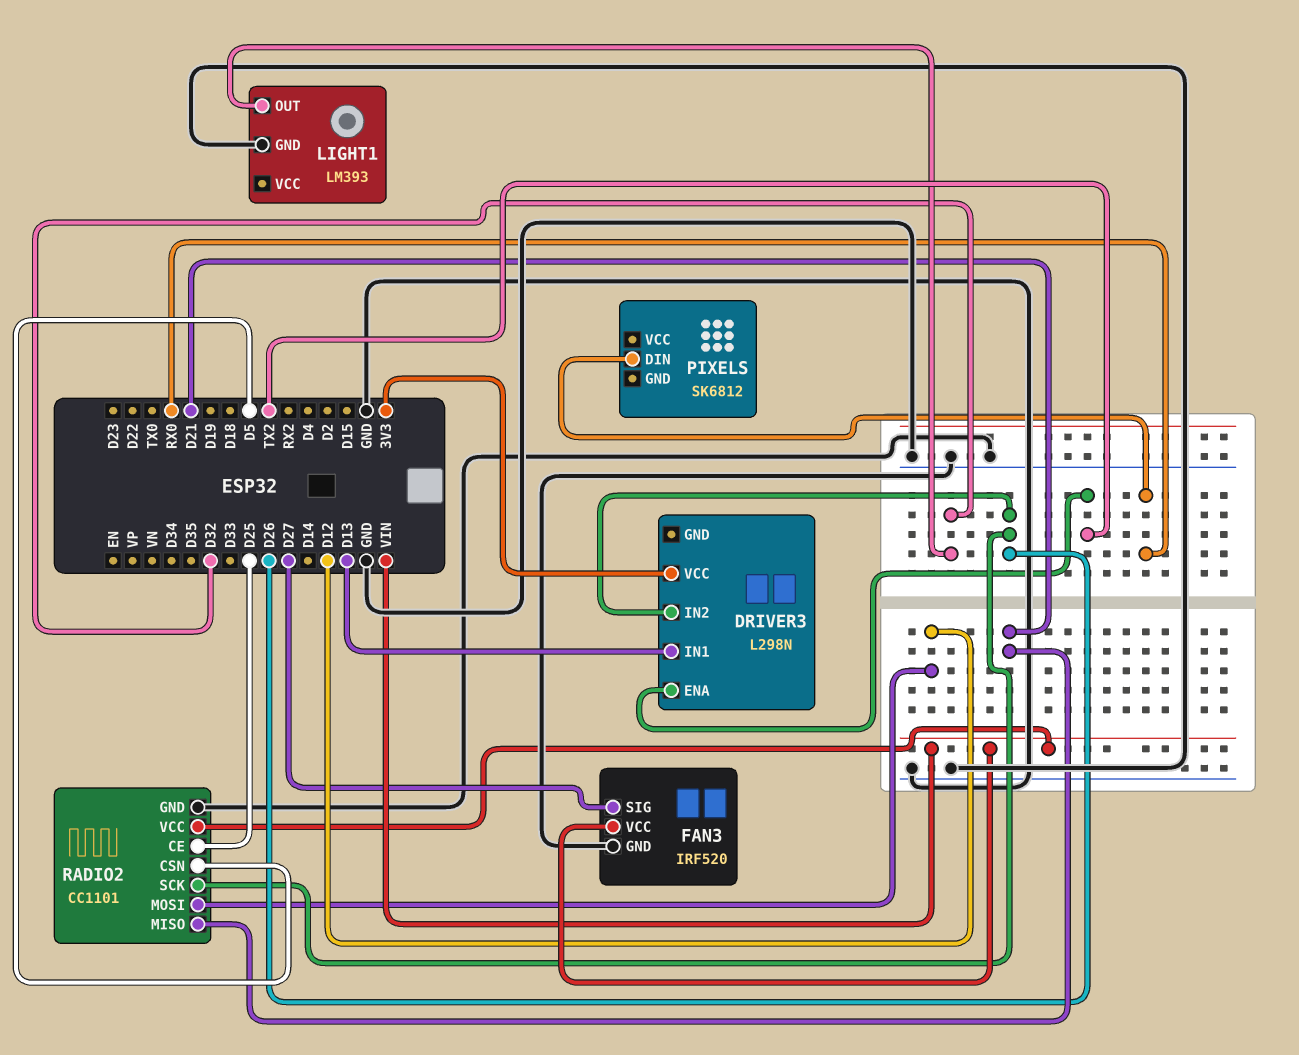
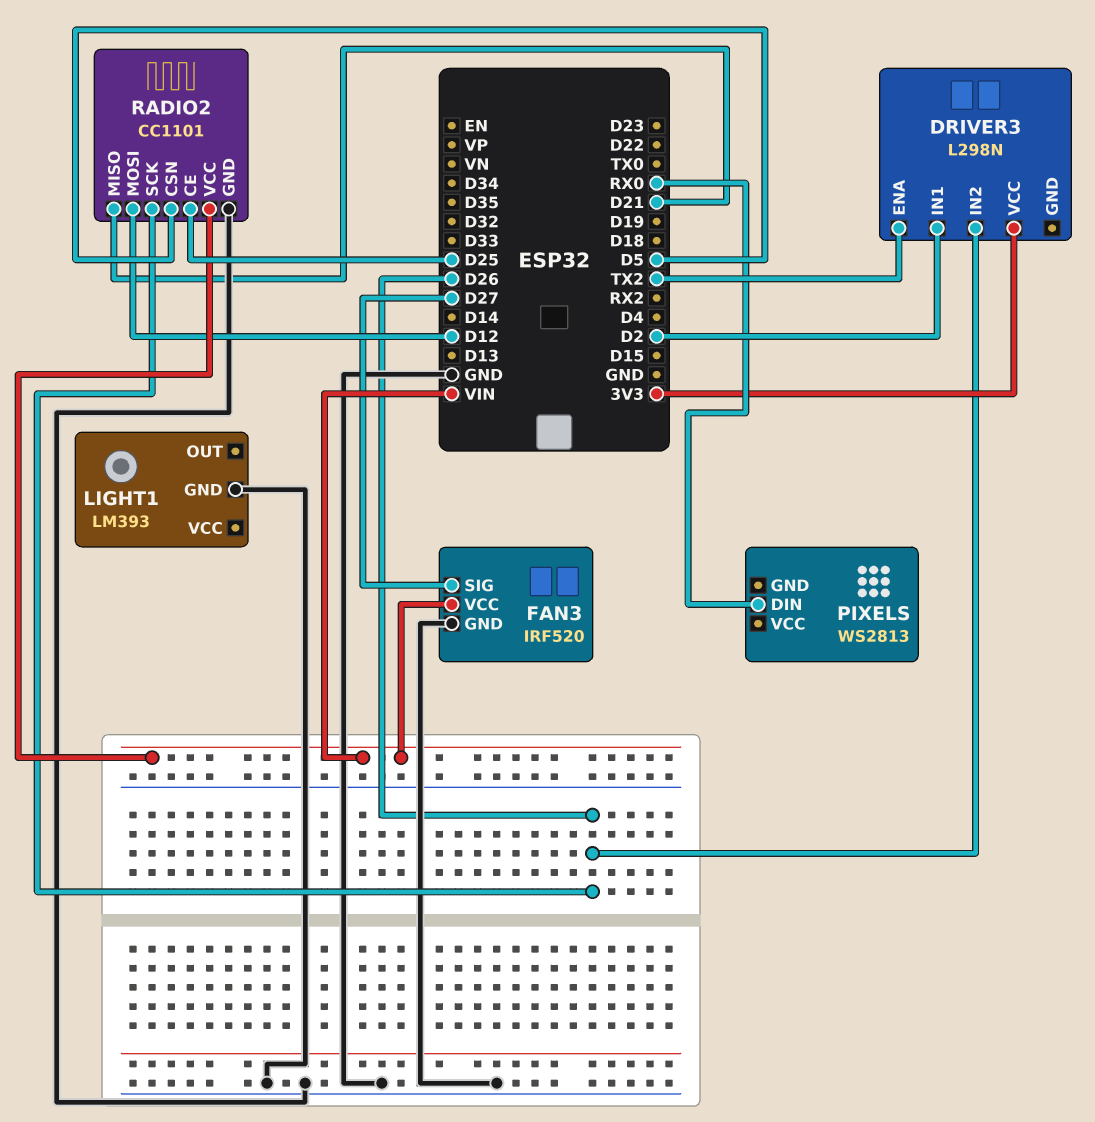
DRIVER3 pin IN1: D13 -> D2
LIGHT1 pin OUT: D32 -> none
PIXELS: SK6812 -> WS2813

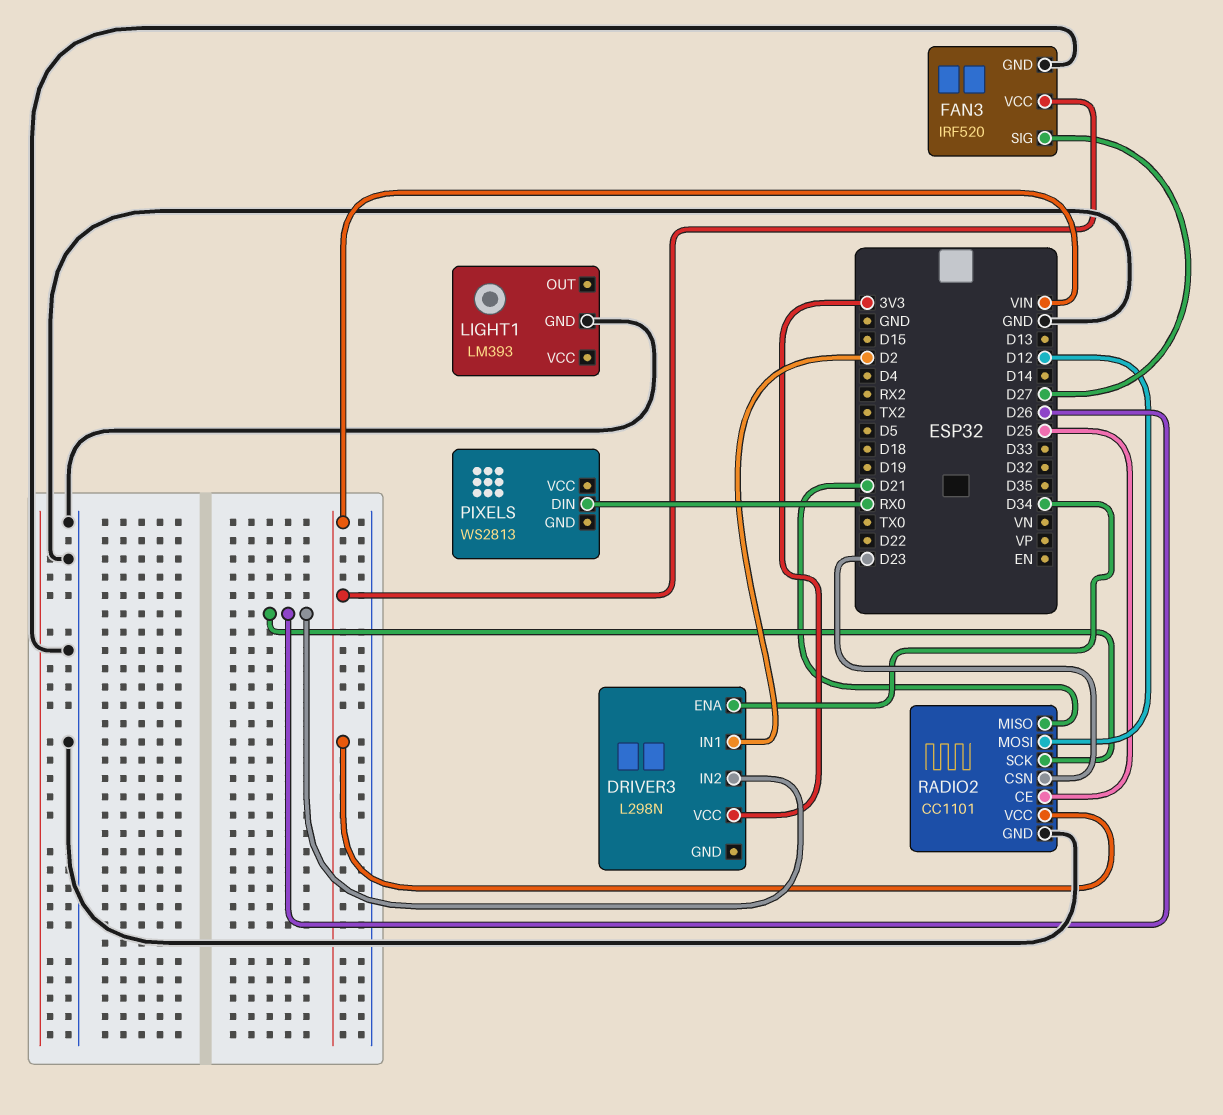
DRIVER3 pin ENA: TX2 -> D34
RADIO2 pin CSN: D5 -> D23

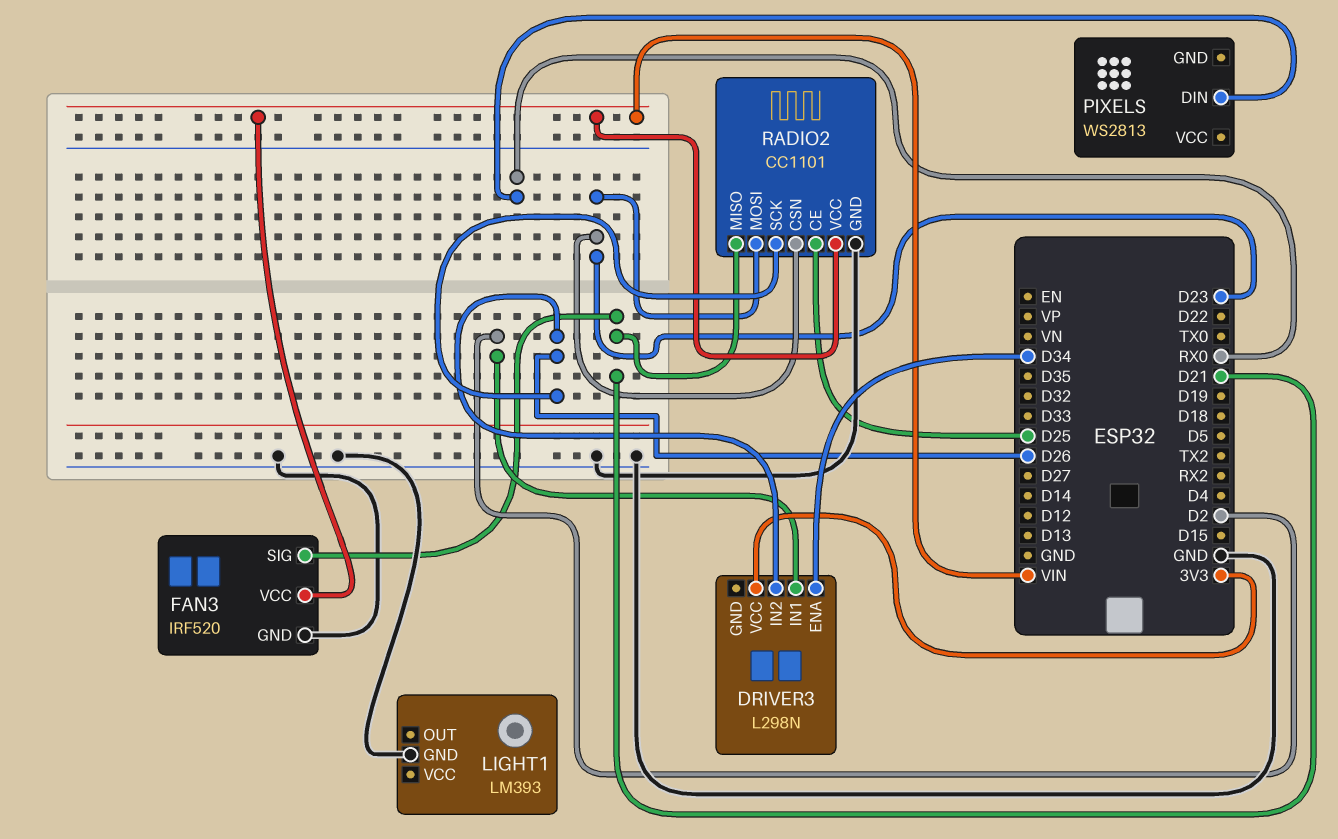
FAN3 pin SIG: D27 -> D21
RADIO2 pin MOSI: D12 -> D23

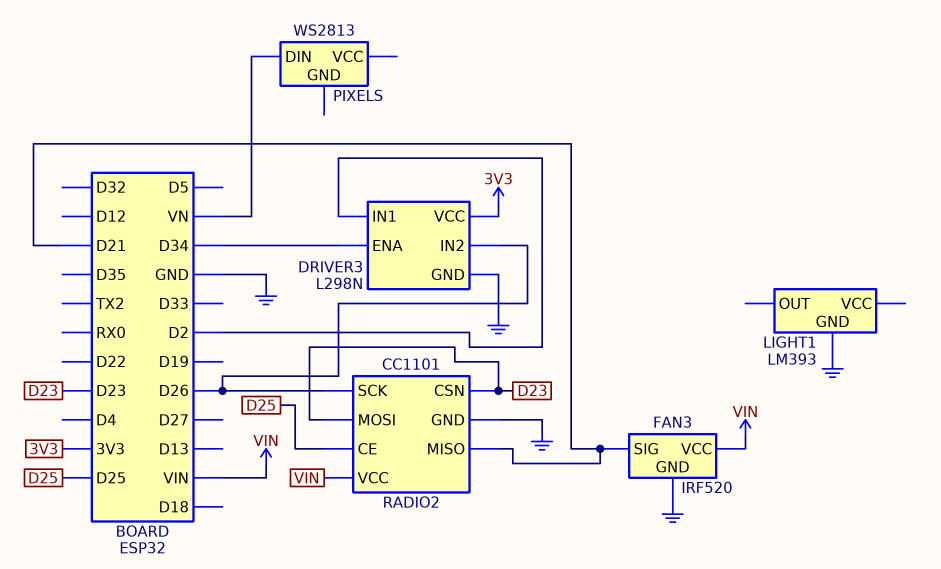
DRIVER3 pin GND: none -> GND
PIXELS pin DIN: RX0 -> VN

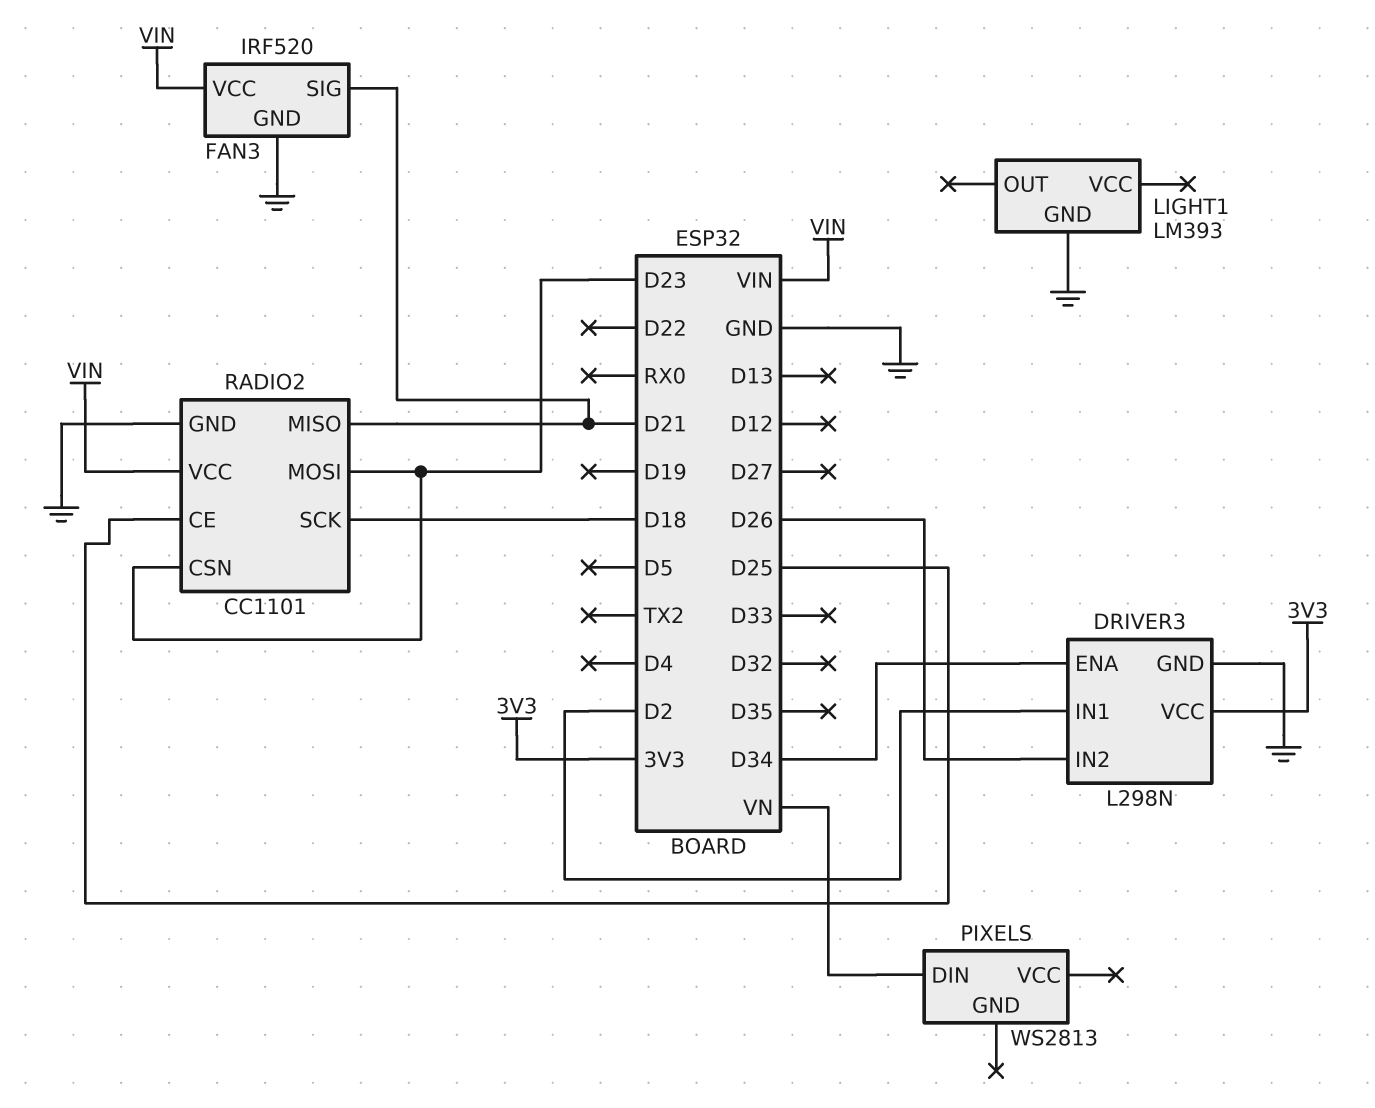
RADIO2 pin SCK: D26 -> D18

